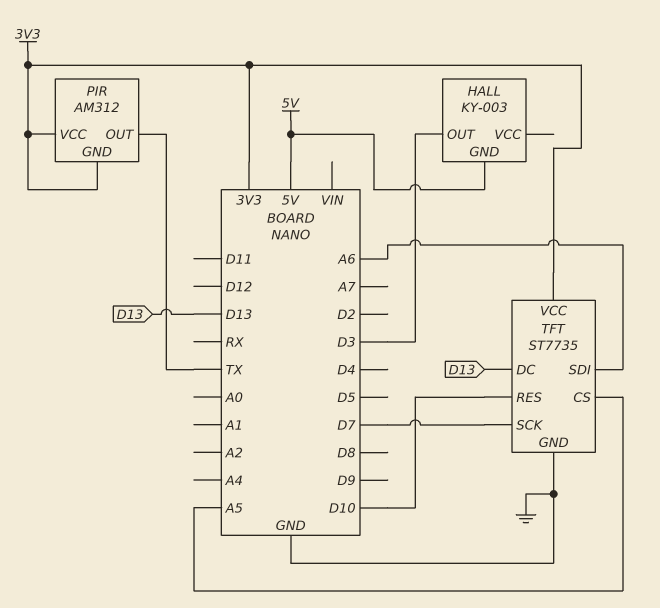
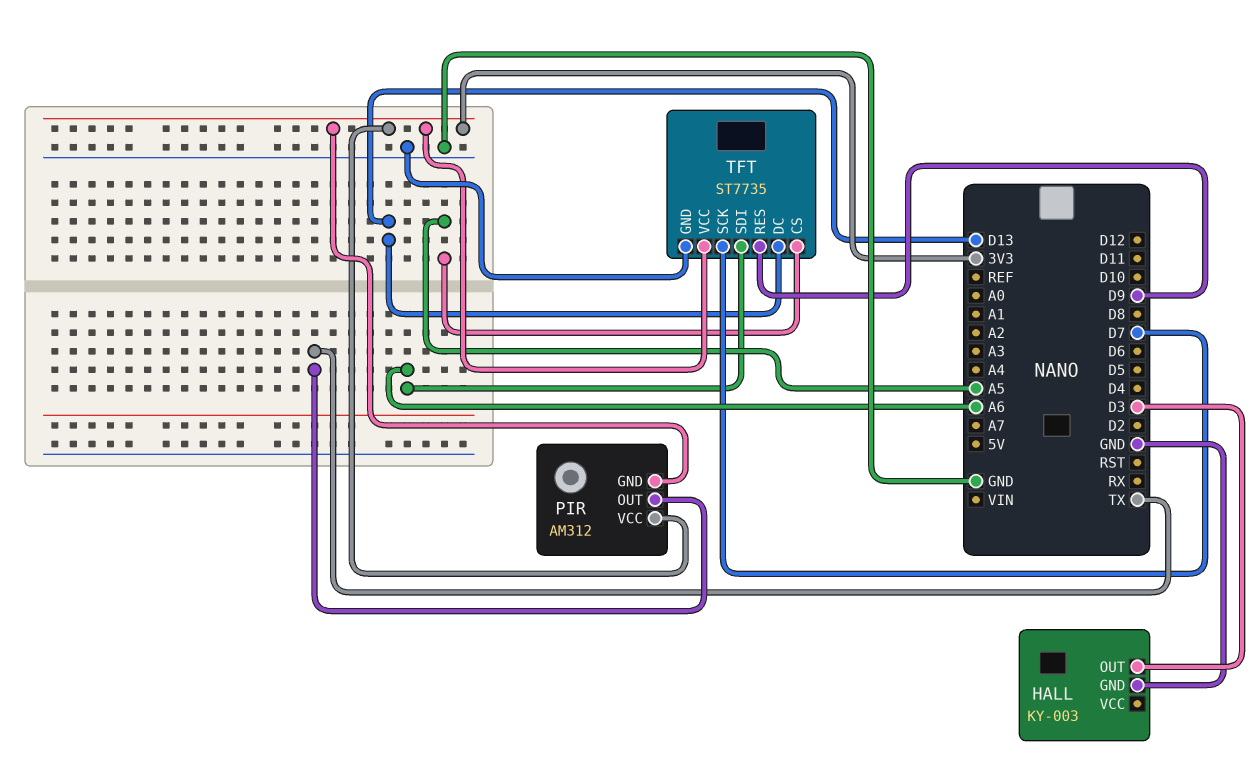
HALL pin GND: 5V -> GND
TFT pin RES: D10 -> D9

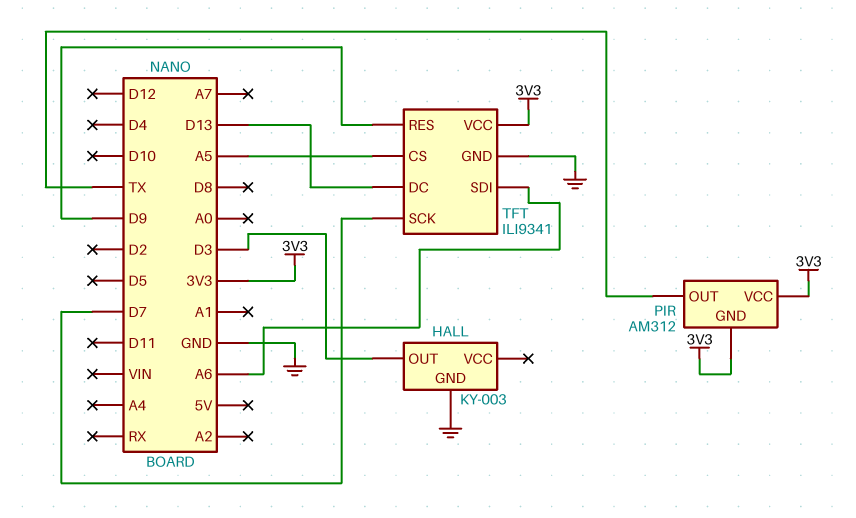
TFT: ST7735 -> ILI9341

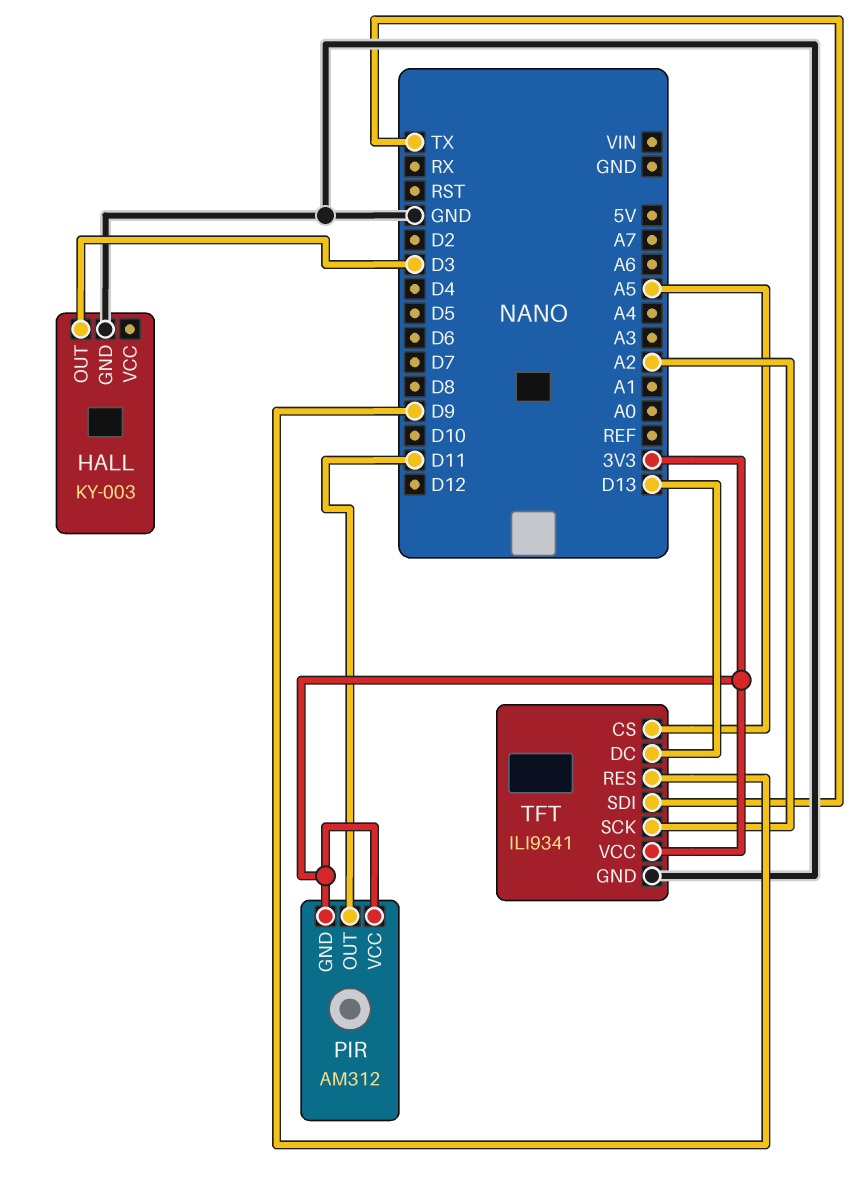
PIR pin OUT: TX -> D11
TFT pin SCK: D7 -> A2
TFT pin SDI: A6 -> TX

